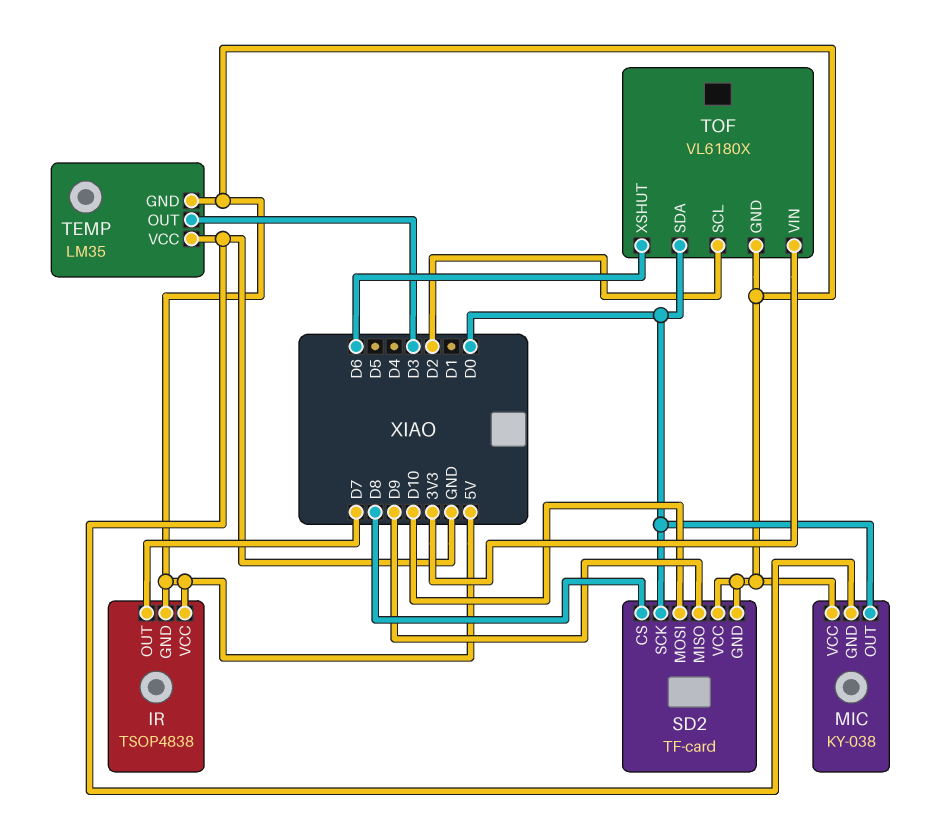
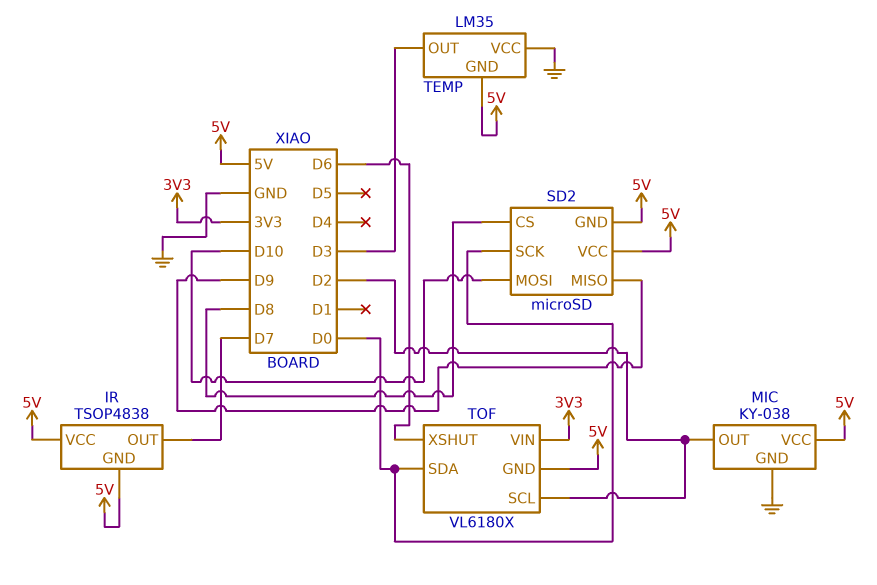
MIC pin OUT: D0 -> D2
SD2: TF-card -> microSD

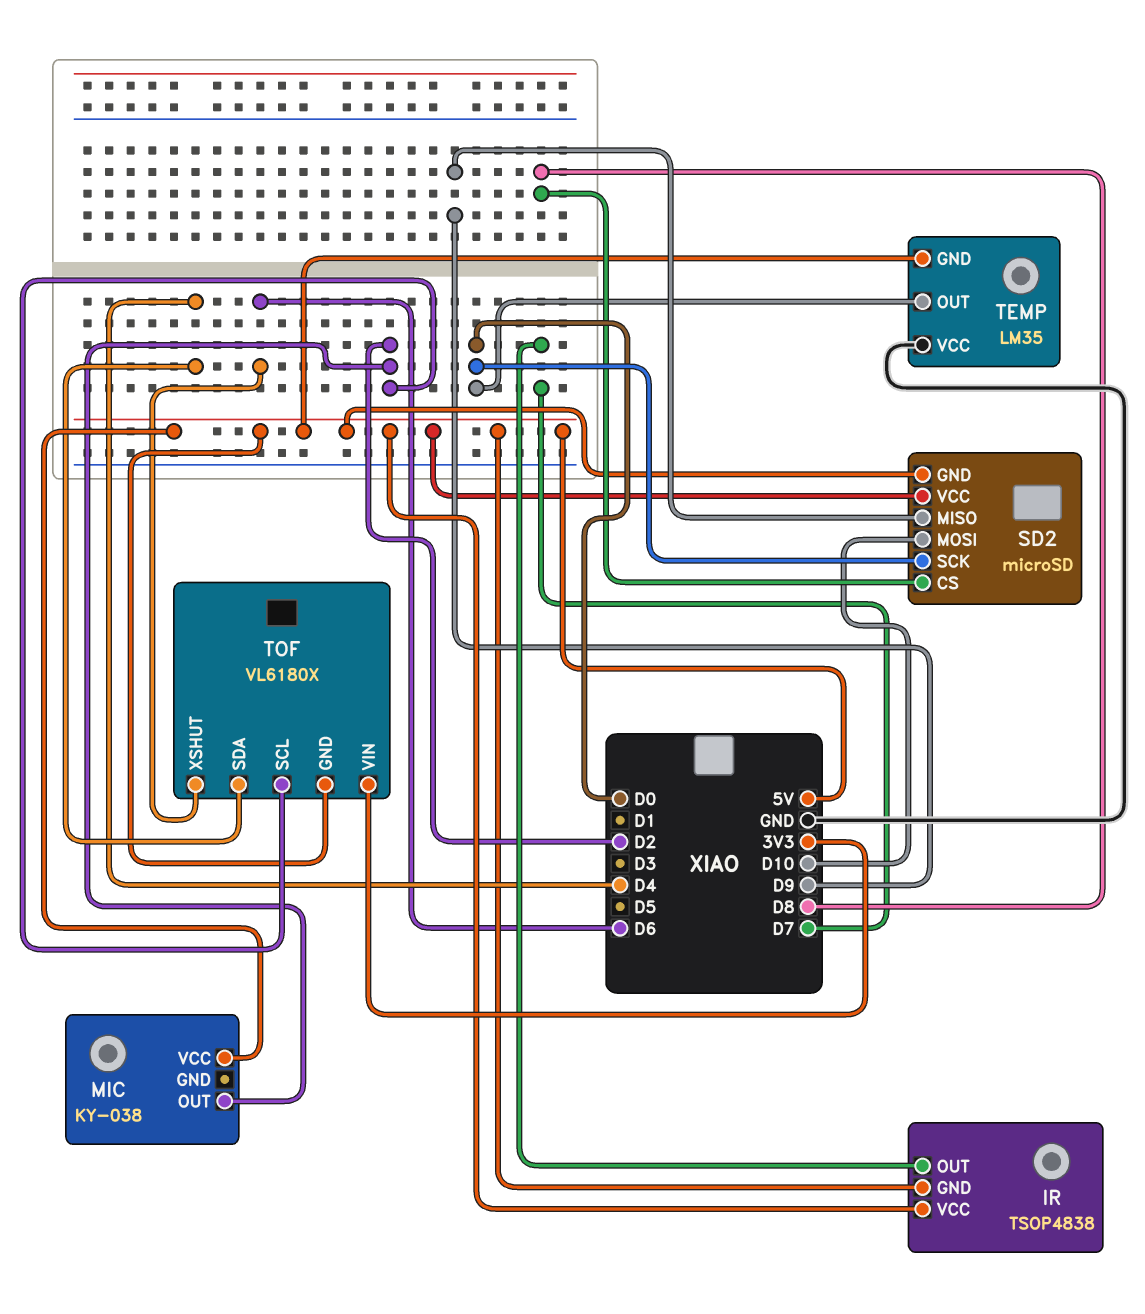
MIC pin GND: GND -> none
TEMP pin OUT: D3 -> D0
TOF pin SDA: D0 -> D4

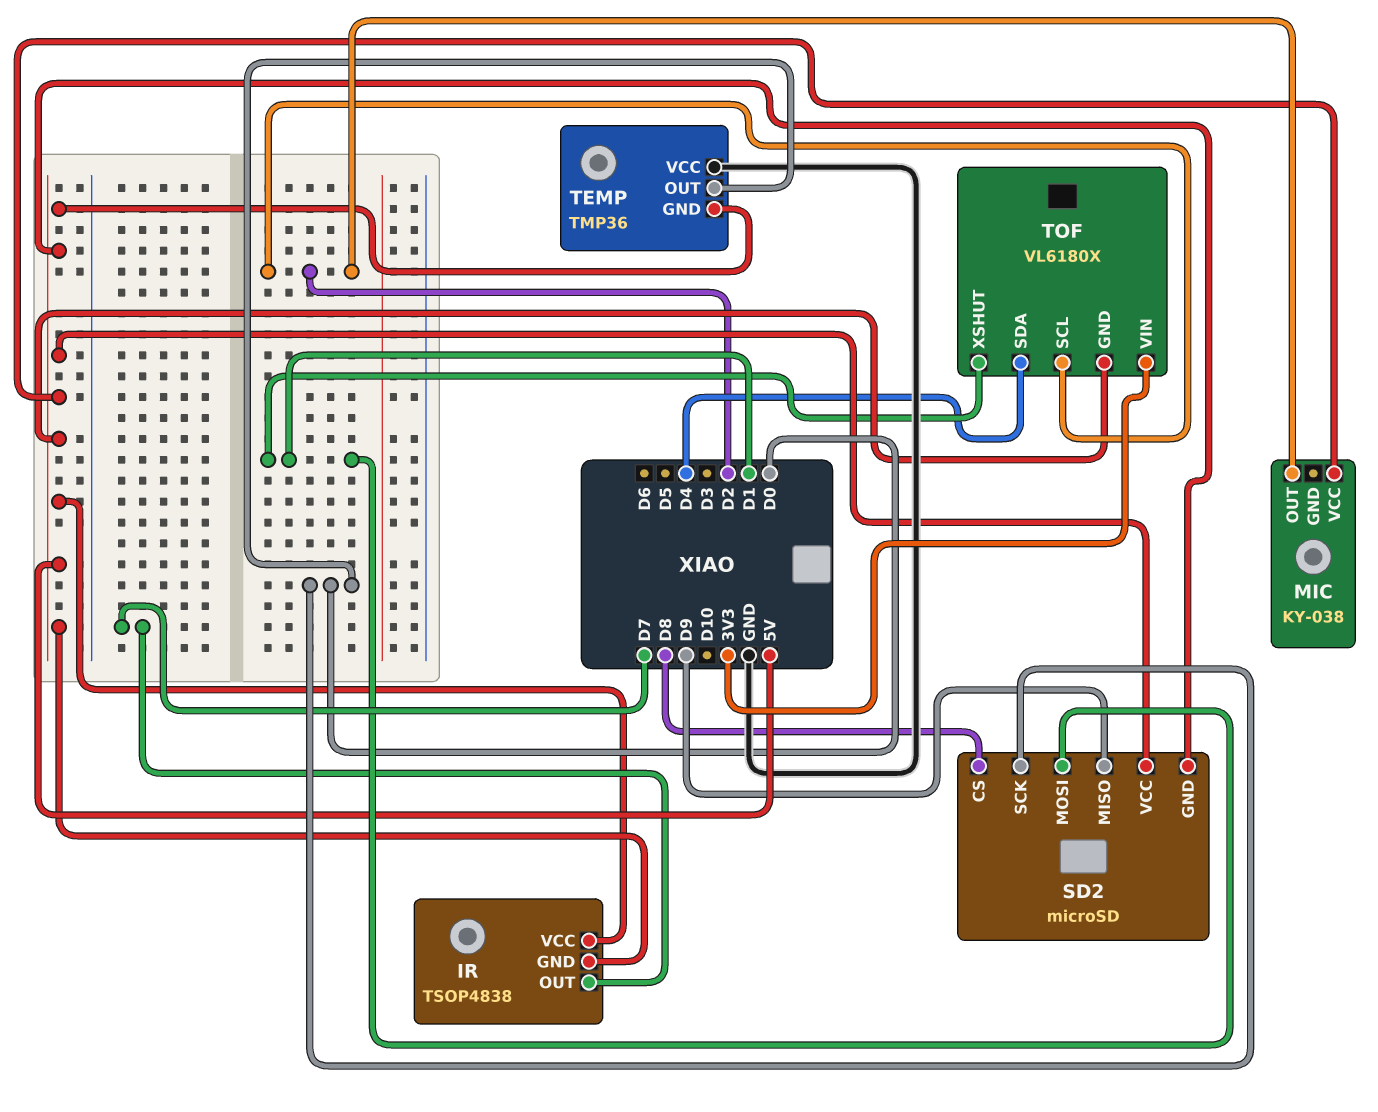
SD2 pin MOSI: D10 -> D1
TEMP: LM35 -> TMP36
TOF pin XSHUT: D6 -> D1

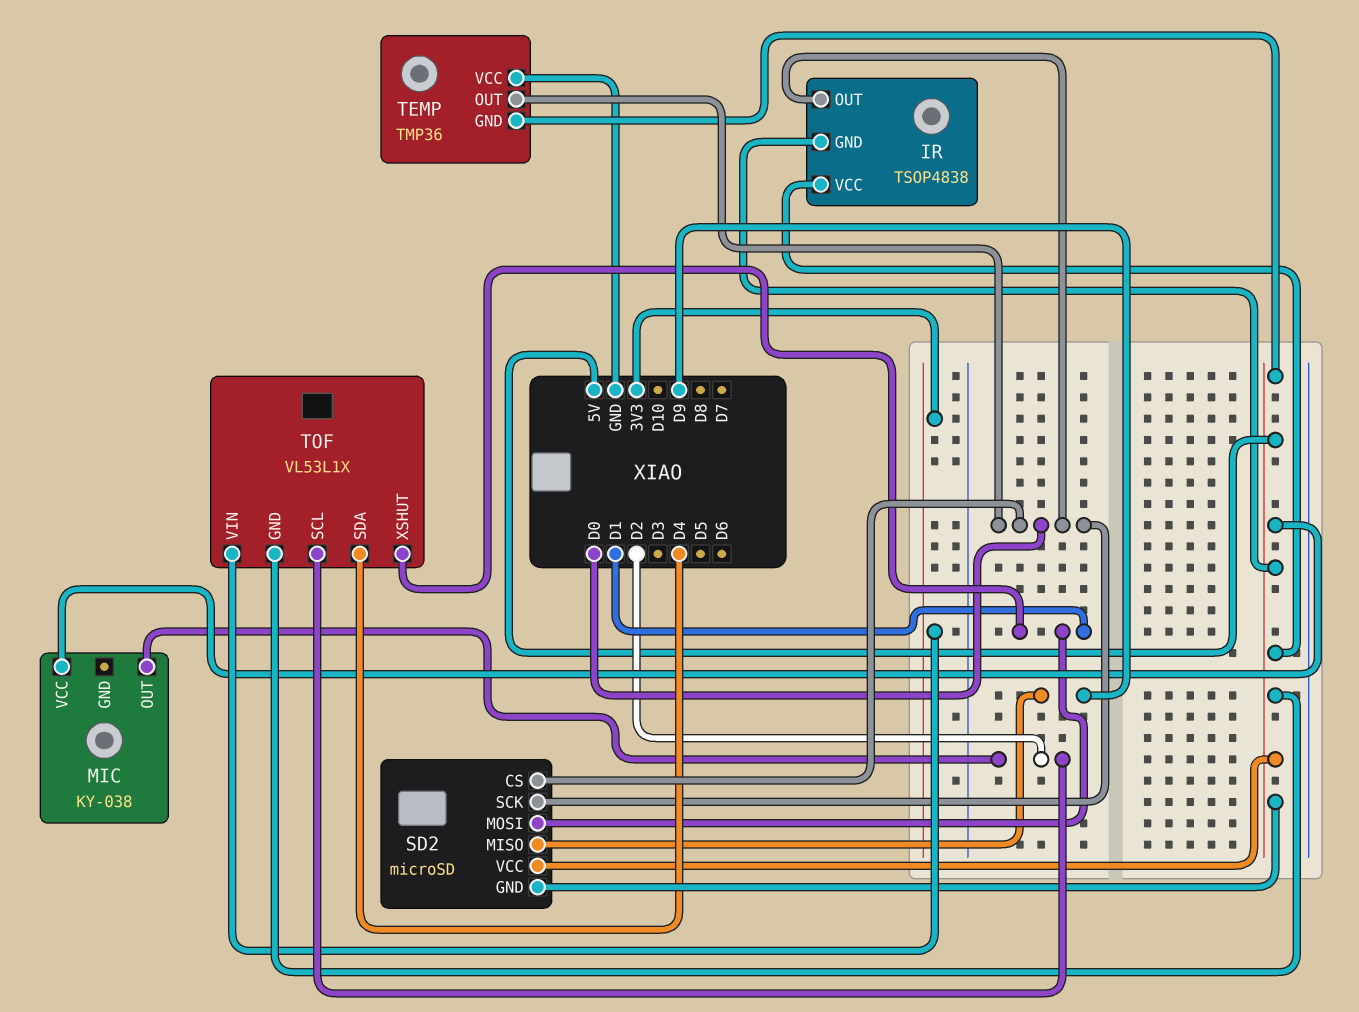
IR pin OUT: D7 -> D0
SD2 pin CS: D8 -> D0
TOF: VL6180X -> VL53L1X

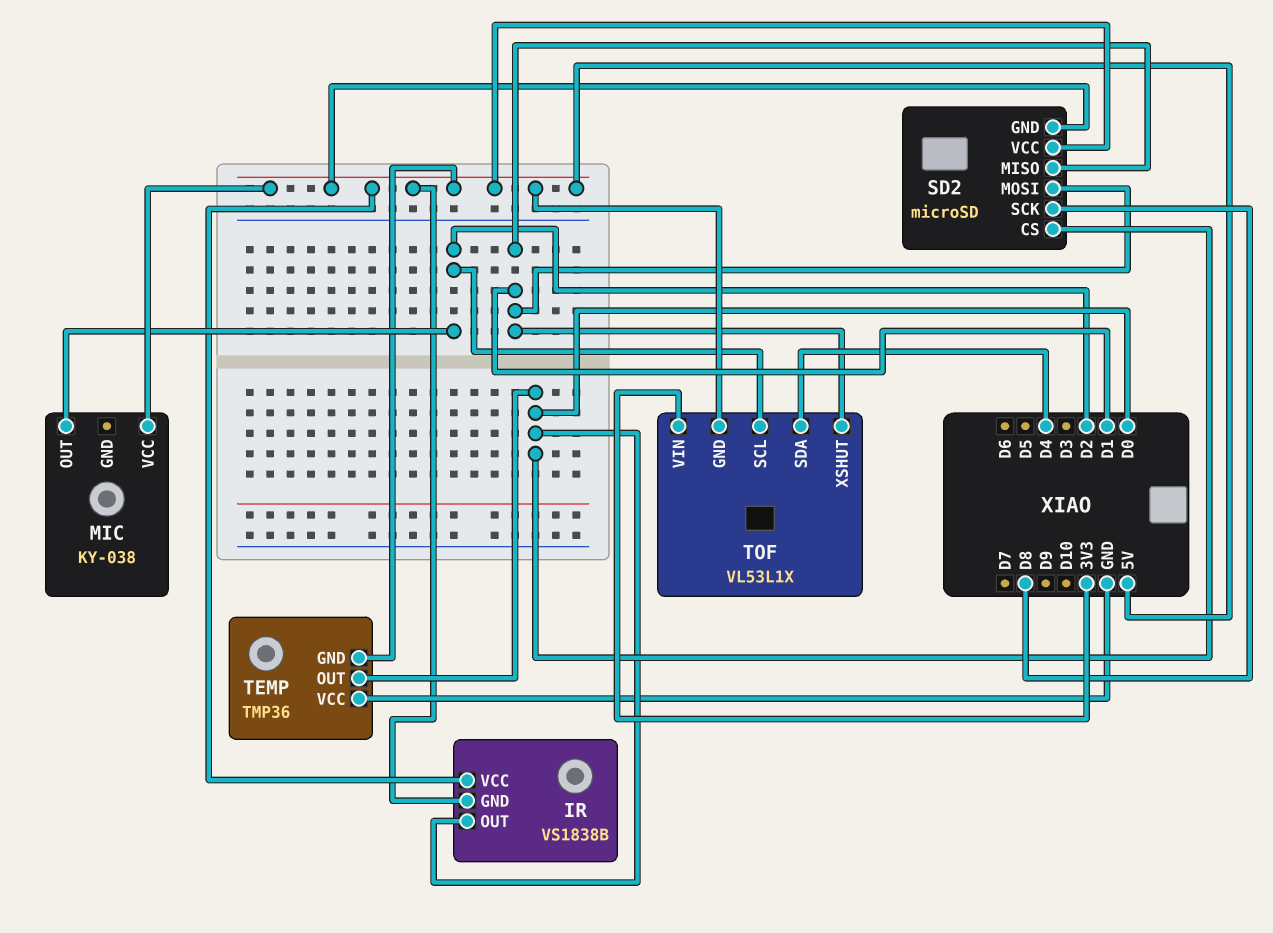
IR: TSOP4838 -> VS1838B
SD2 pin MISO: D9 -> D1
SD2 pin SCK: D0 -> D8

